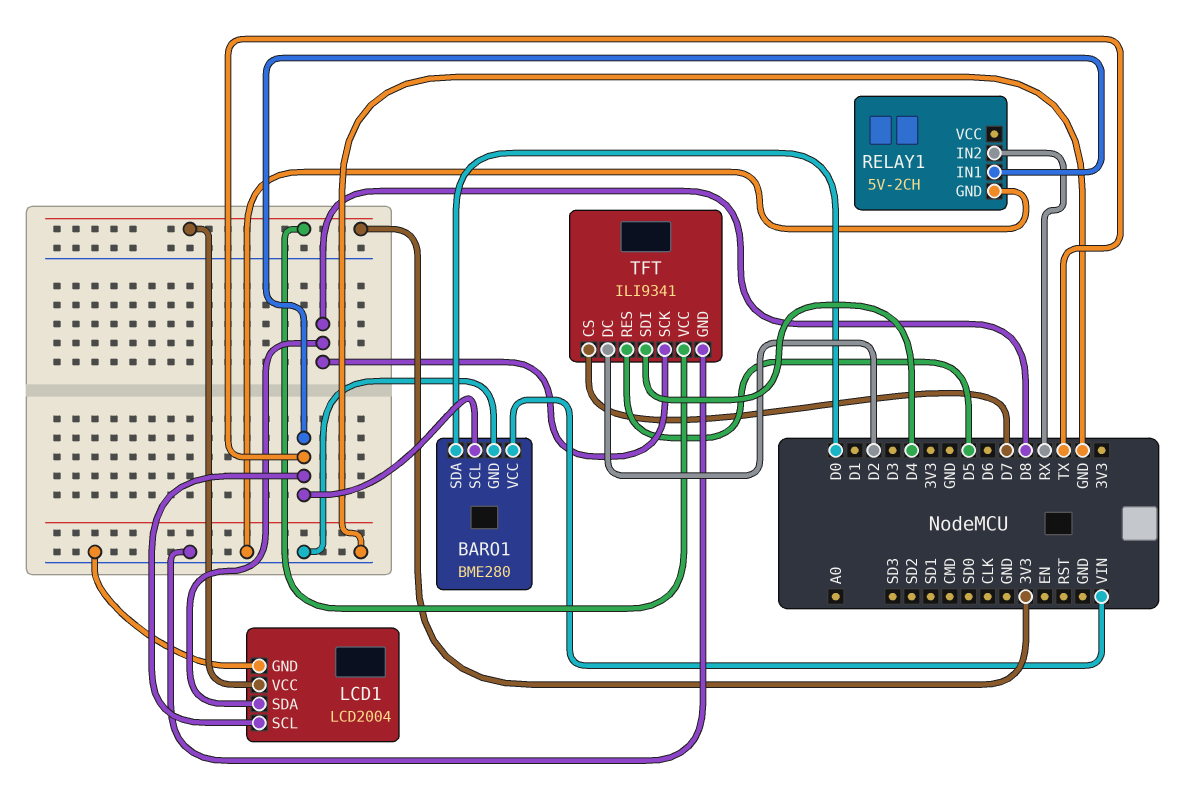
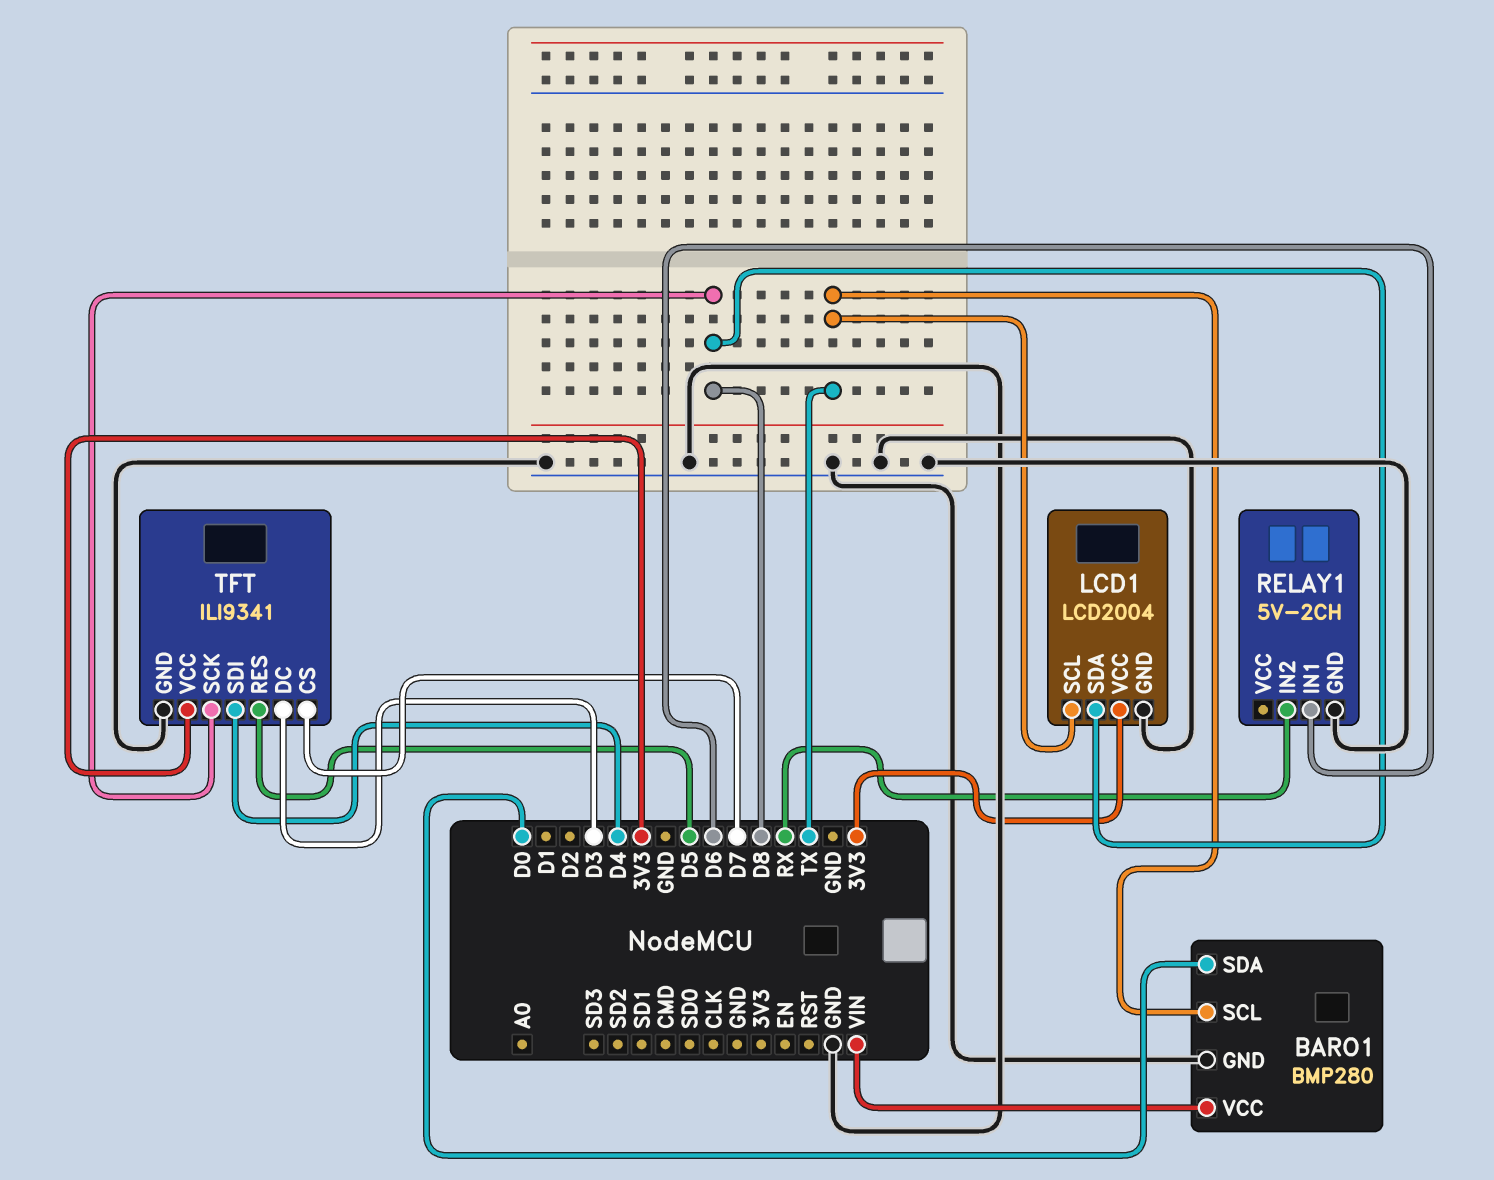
BARO1: BME280 -> BMP280
RELAY1 pin IN1: TX -> D6
TFT pin DC: D2 -> D3

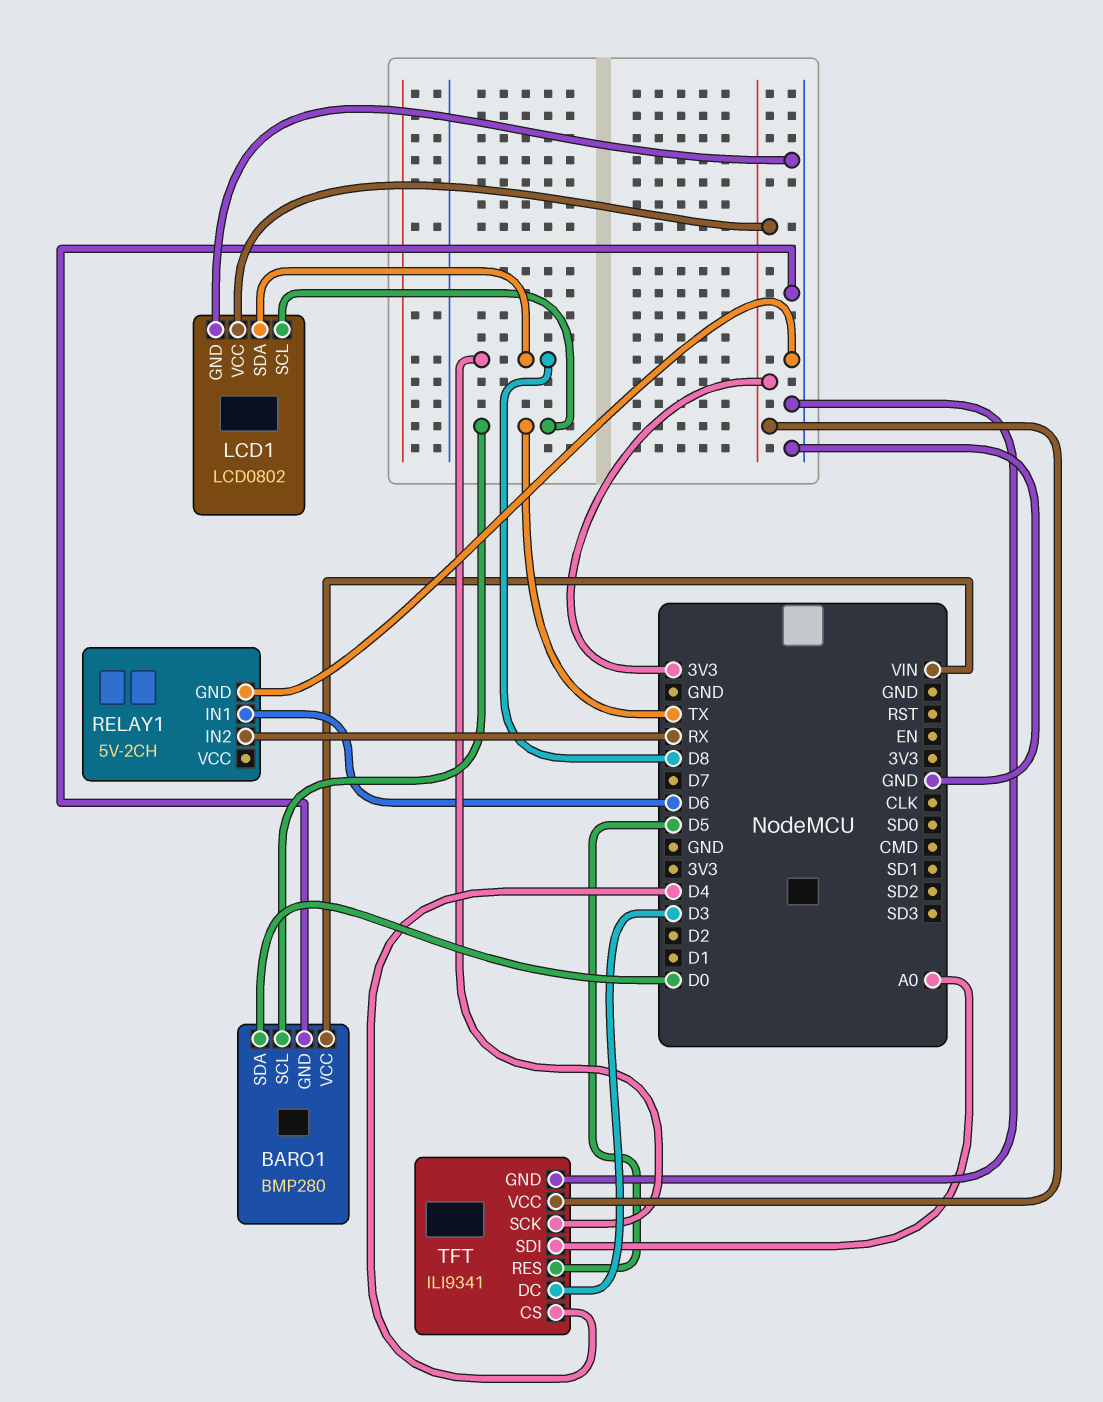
LCD1: LCD2004 -> LCD0802
TFT pin CS: D7 -> D4
TFT pin SDI: D4 -> A0

